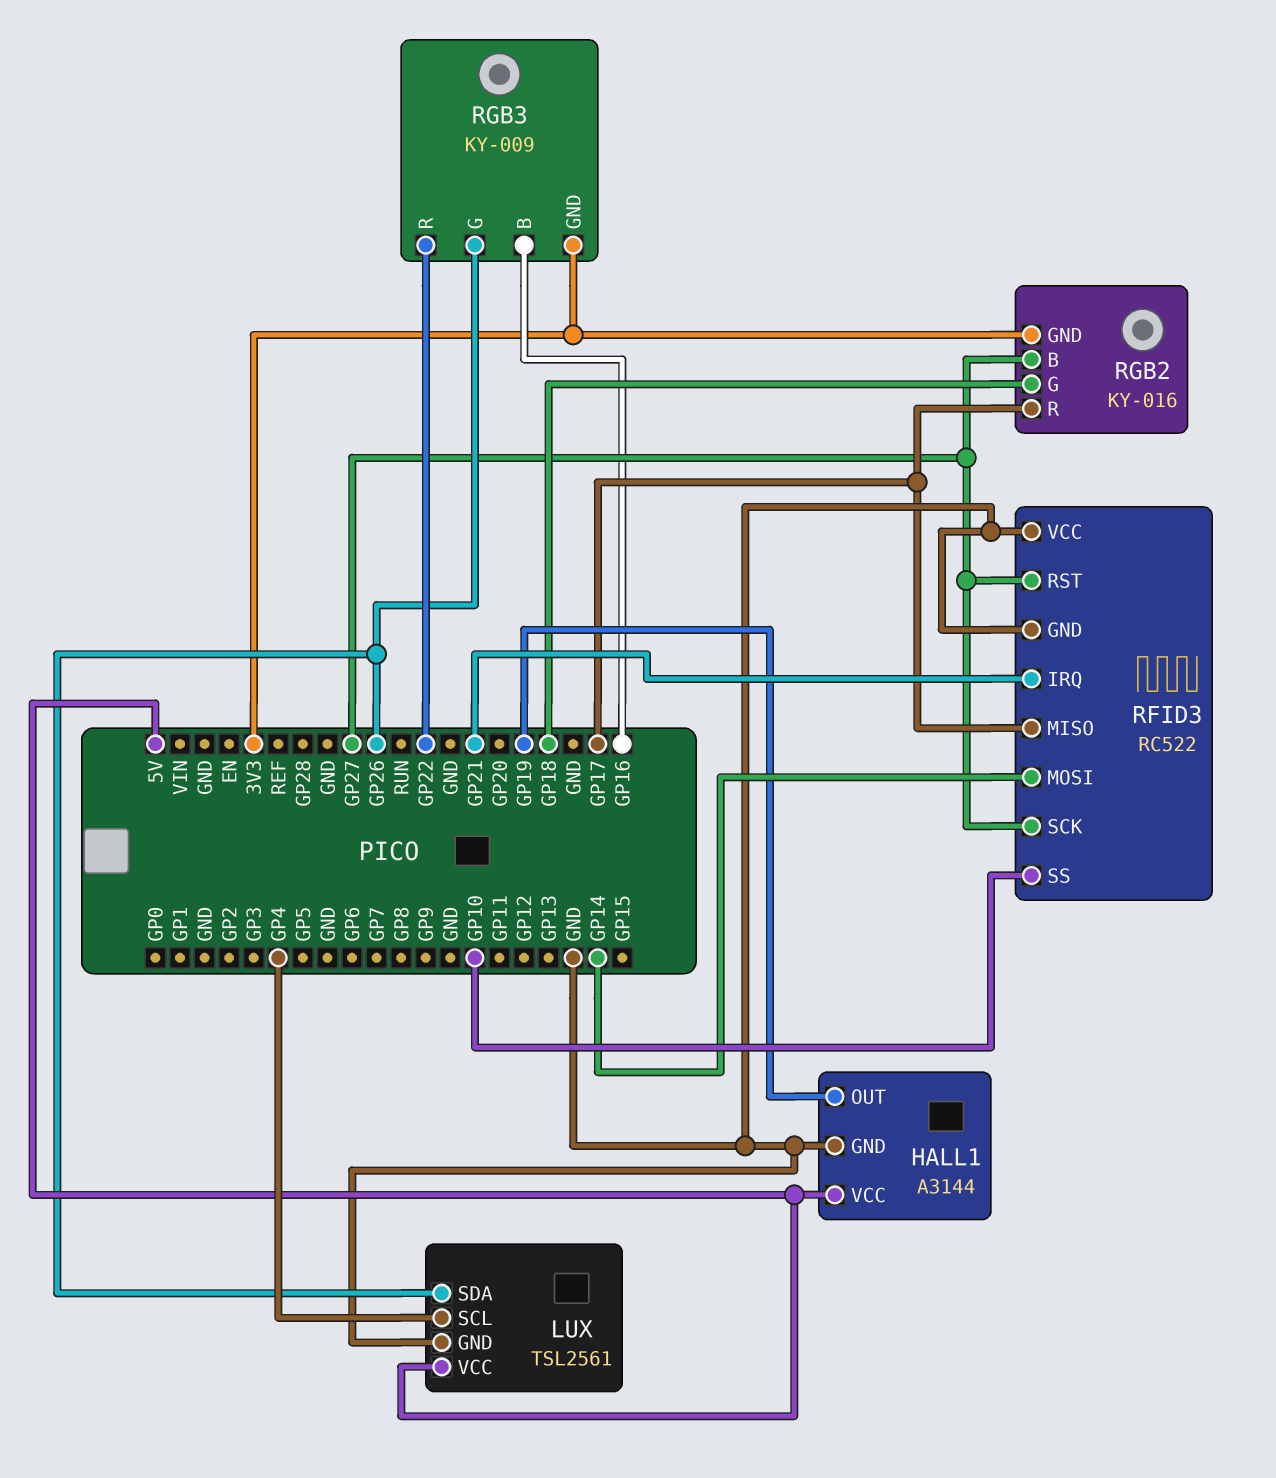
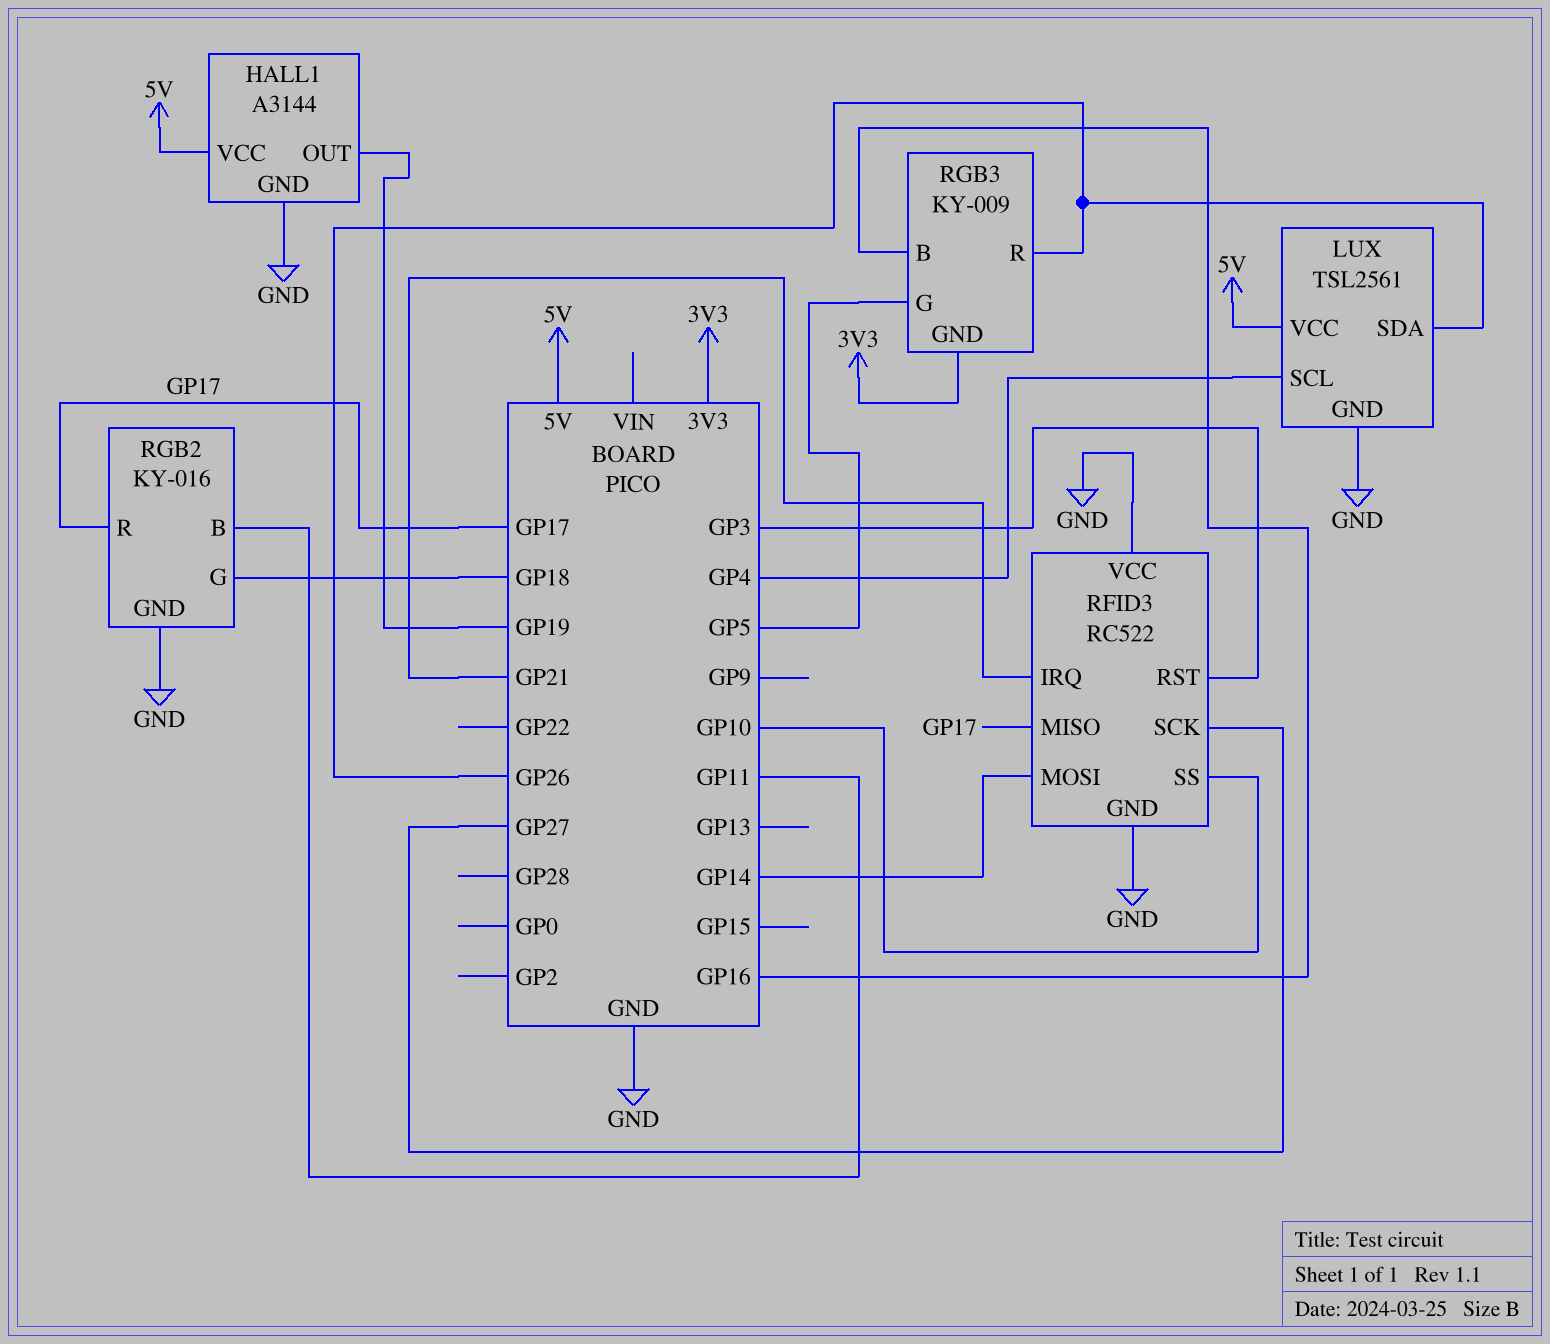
RFID3 pin RST: GP27 -> GP3
RGB2 pin B: GP27 -> GP11
RGB2 pin GND: 3V3 -> GND
RGB3 pin G: GP26 -> GP5
RGB3 pin R: GP22 -> GP26

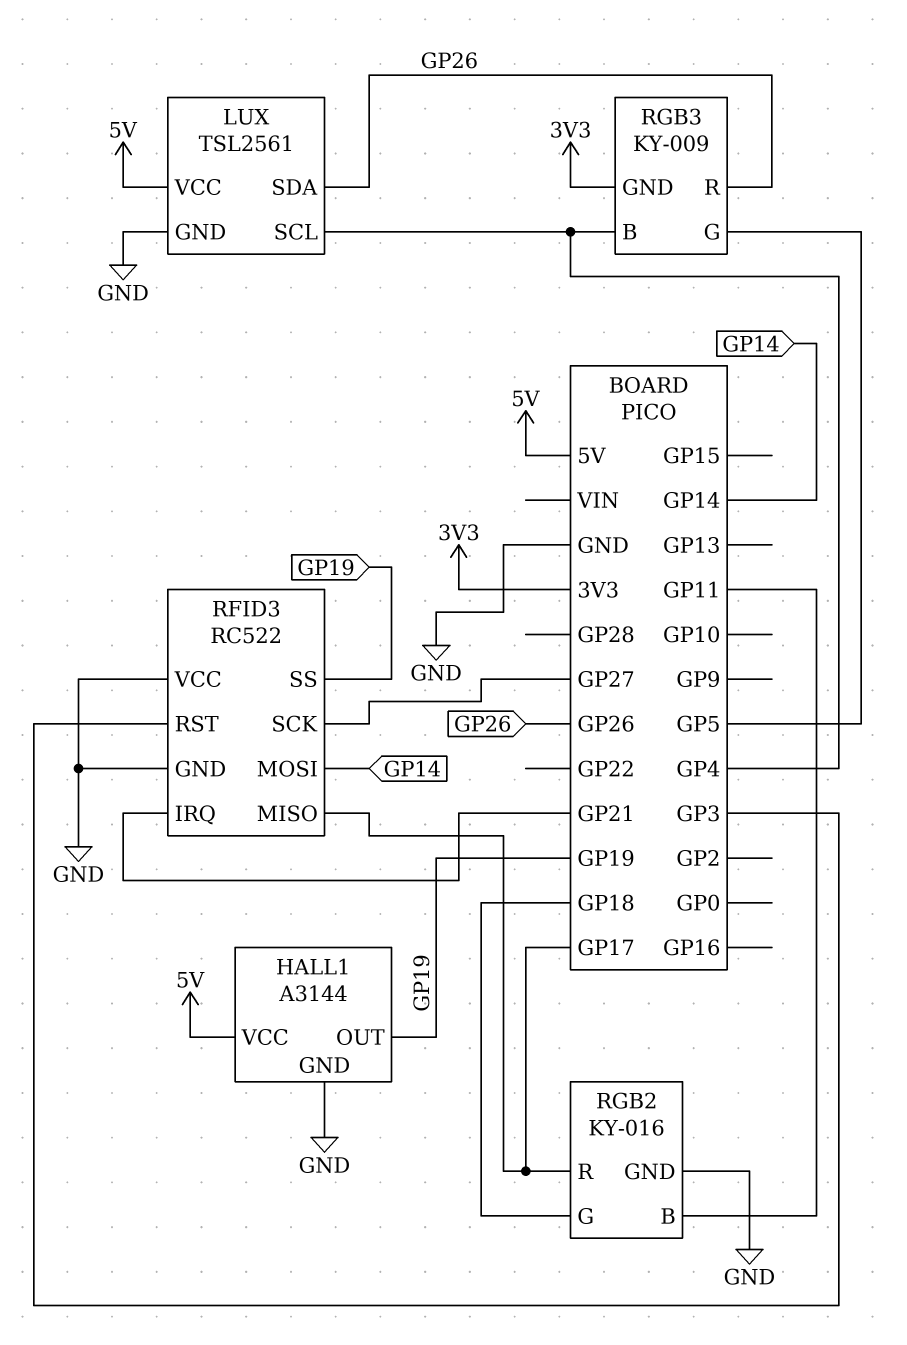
RFID3 pin SS: GP10 -> GP19
RGB3 pin B: GP16 -> GP4

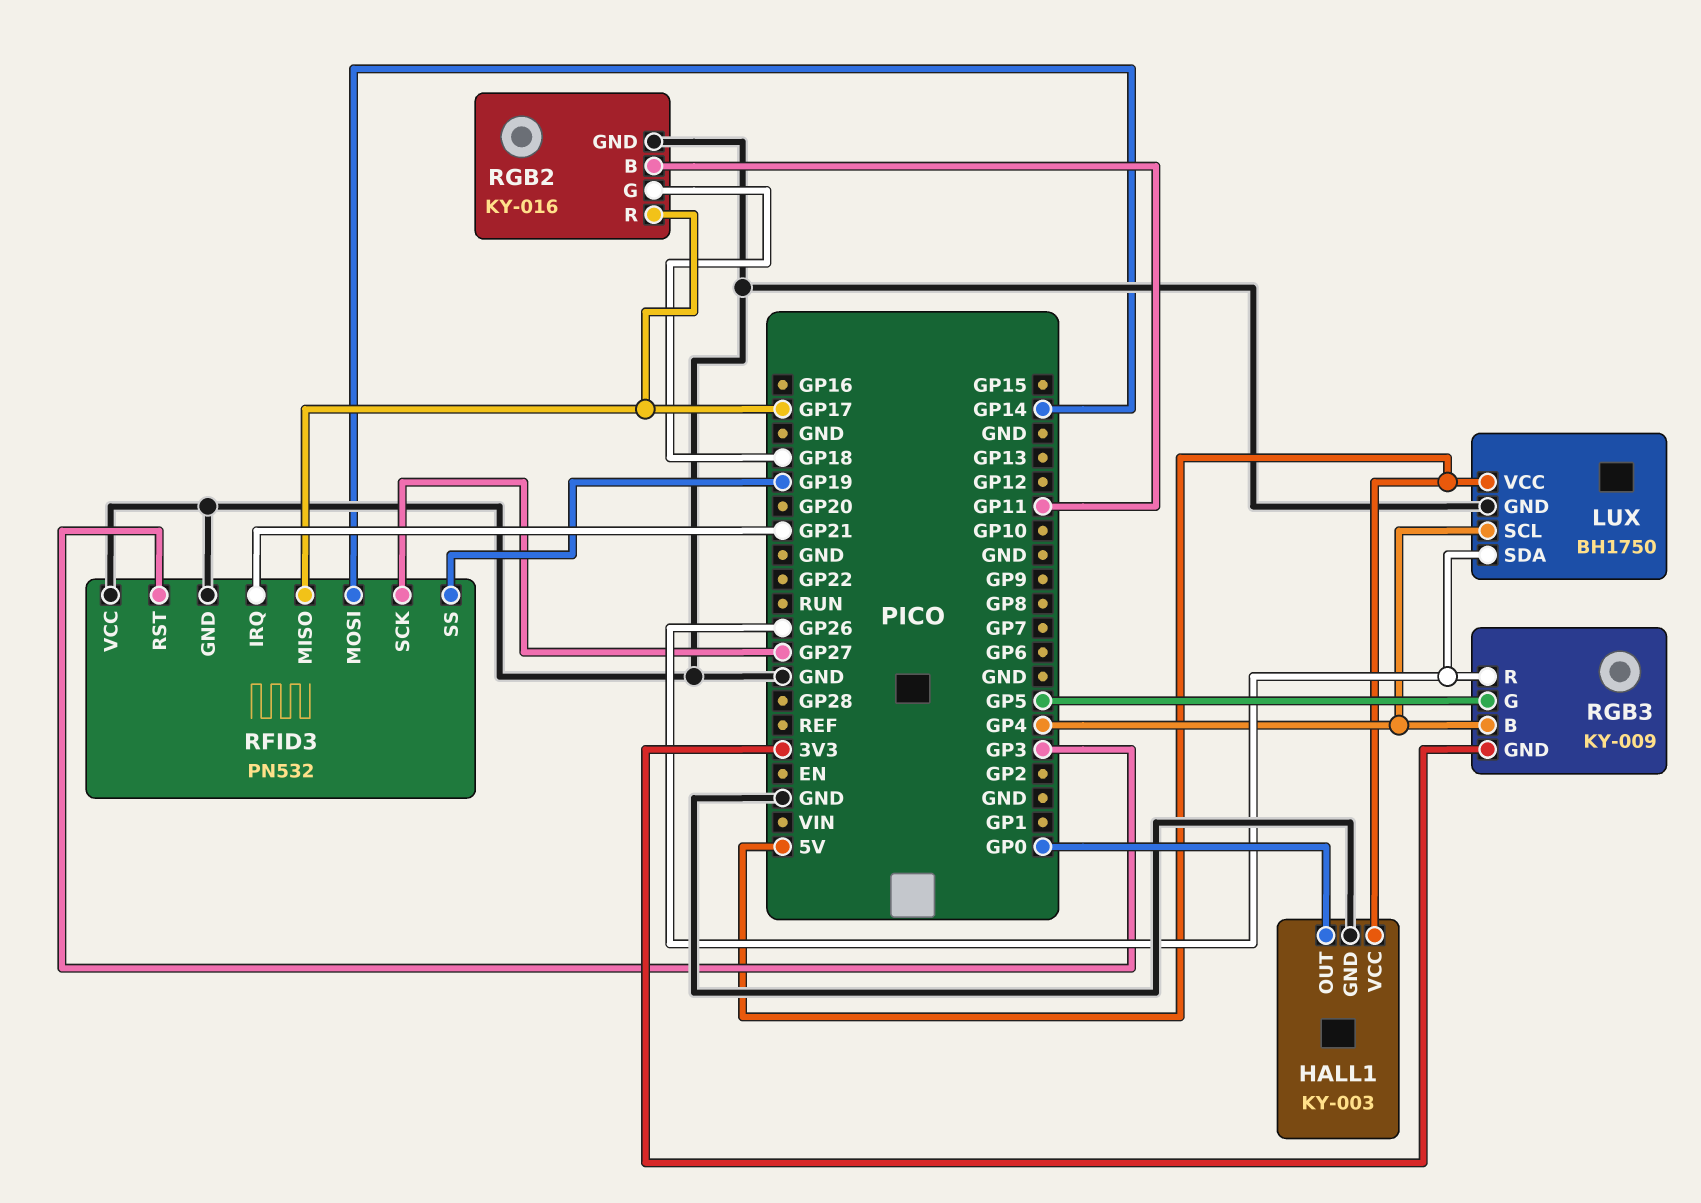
HALL1: A3144 -> KY-003
HALL1 pin OUT: GP19 -> GP0
LUX: TSL2561 -> BH1750
RFID3: RC522 -> PN532

